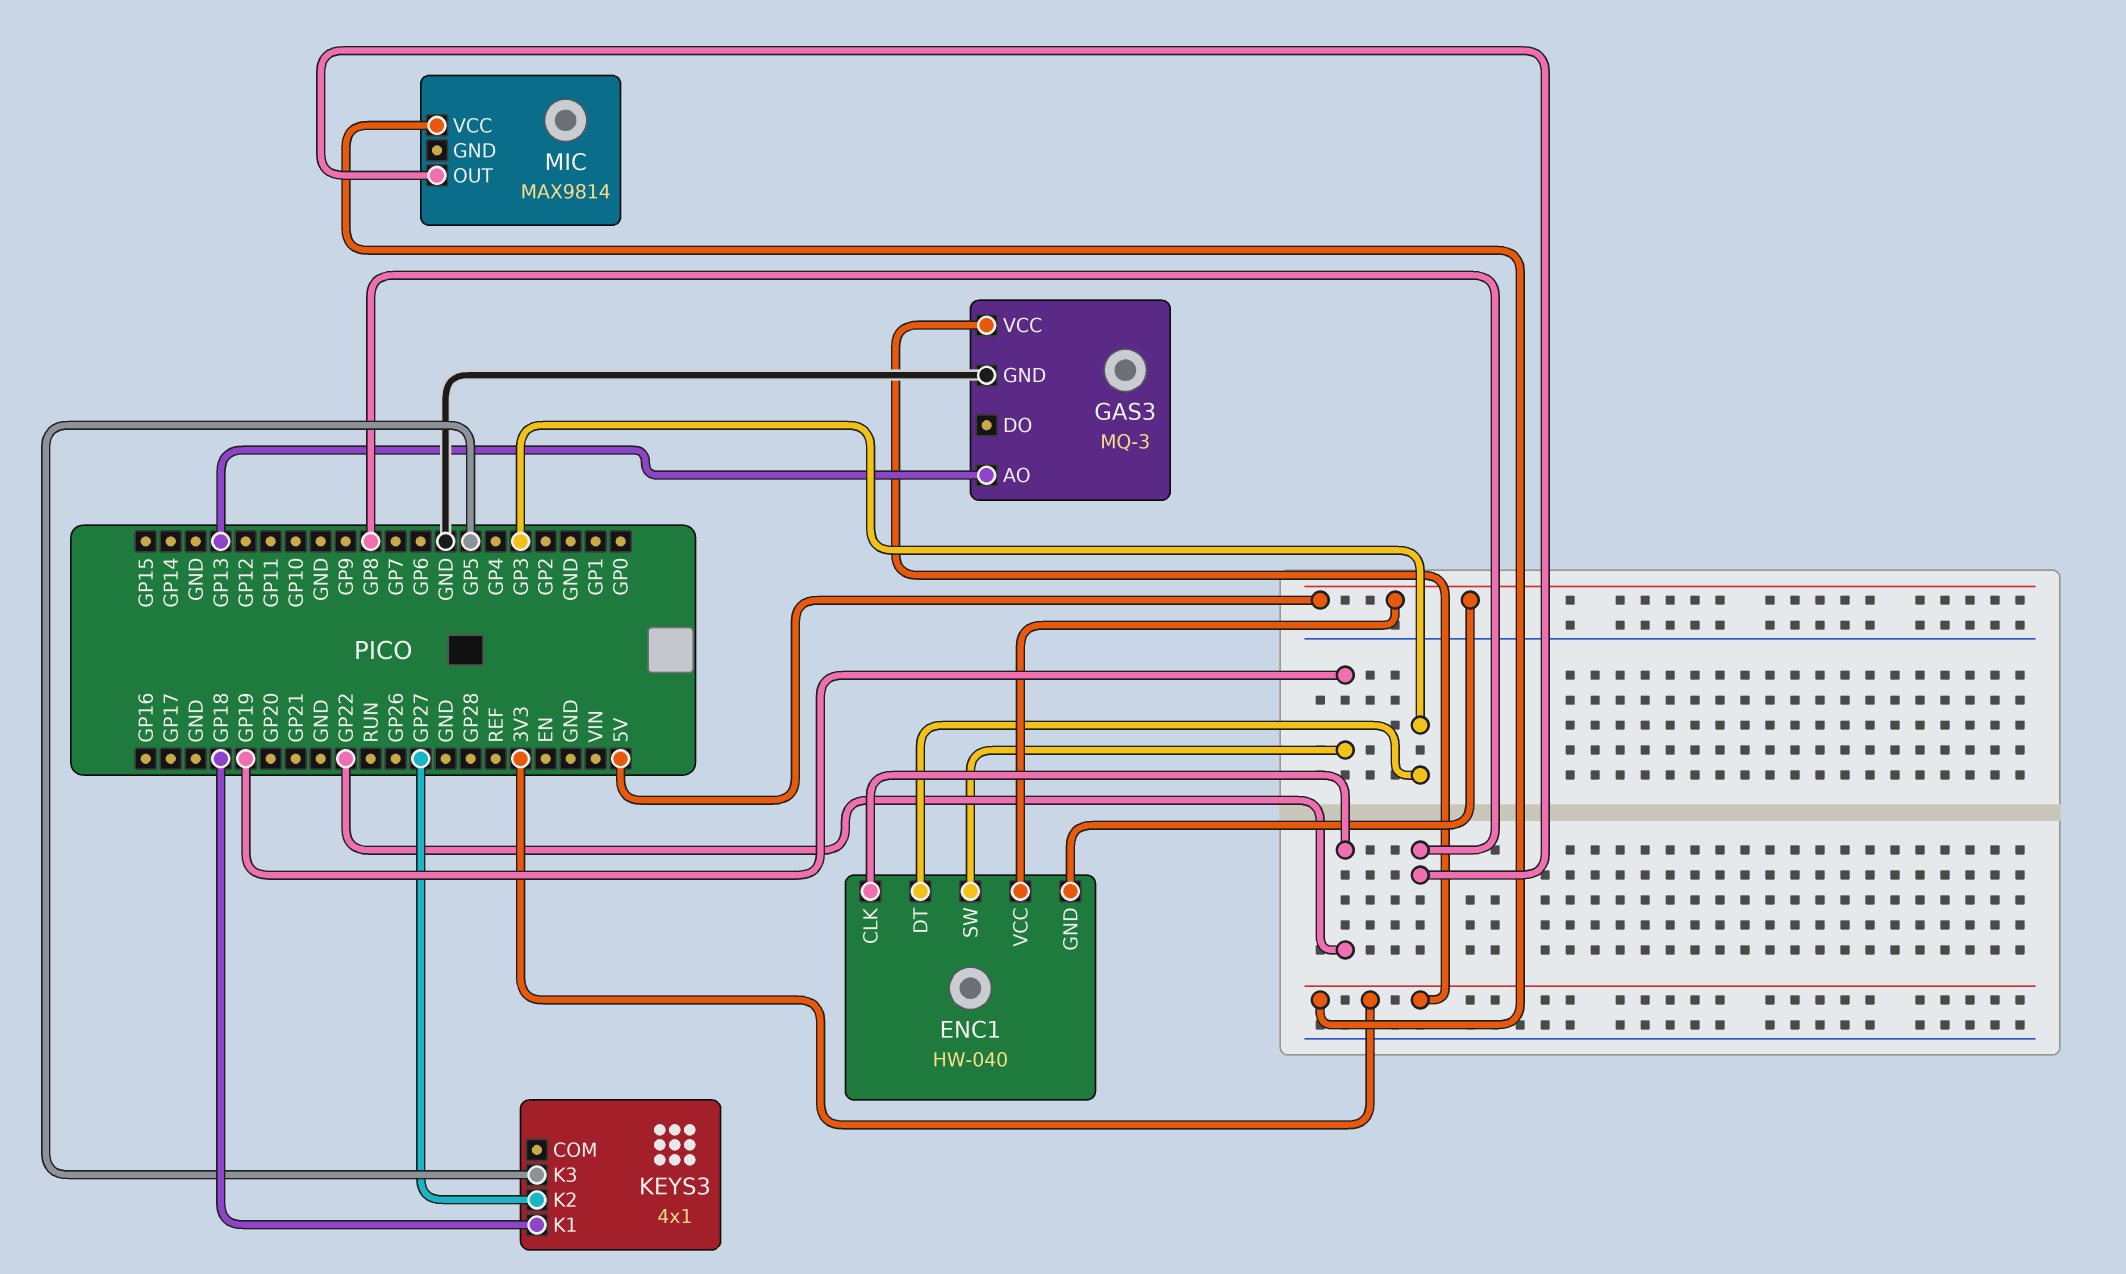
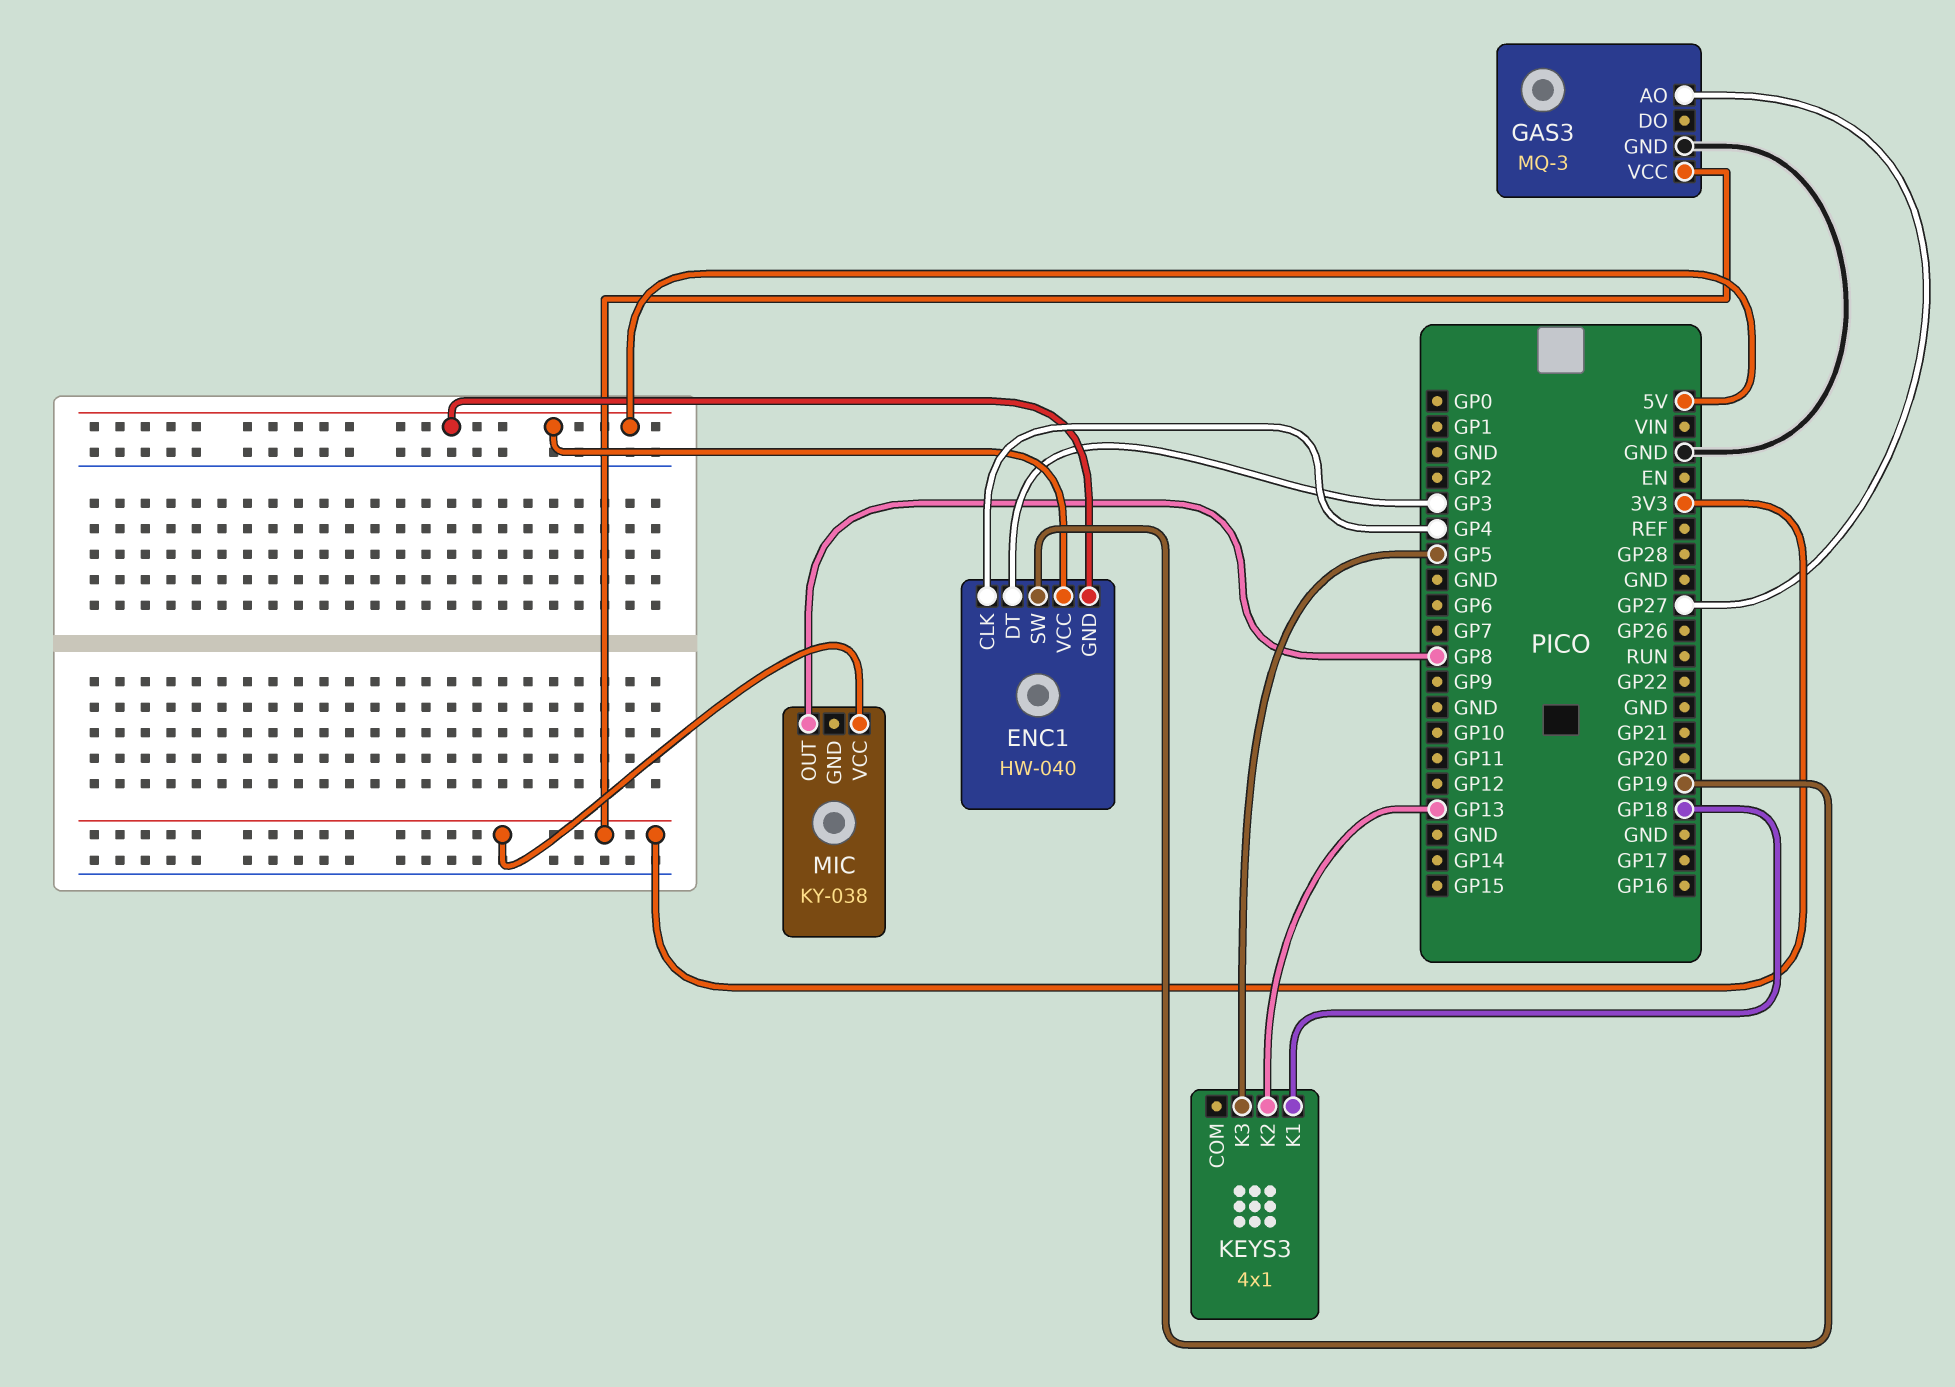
ENC1 pin CLK: GP22 -> GP4
GAS3 pin AO: GP13 -> GP27
KEYS3 pin K2: GP27 -> GP13
MIC: MAX9814 -> KY-038

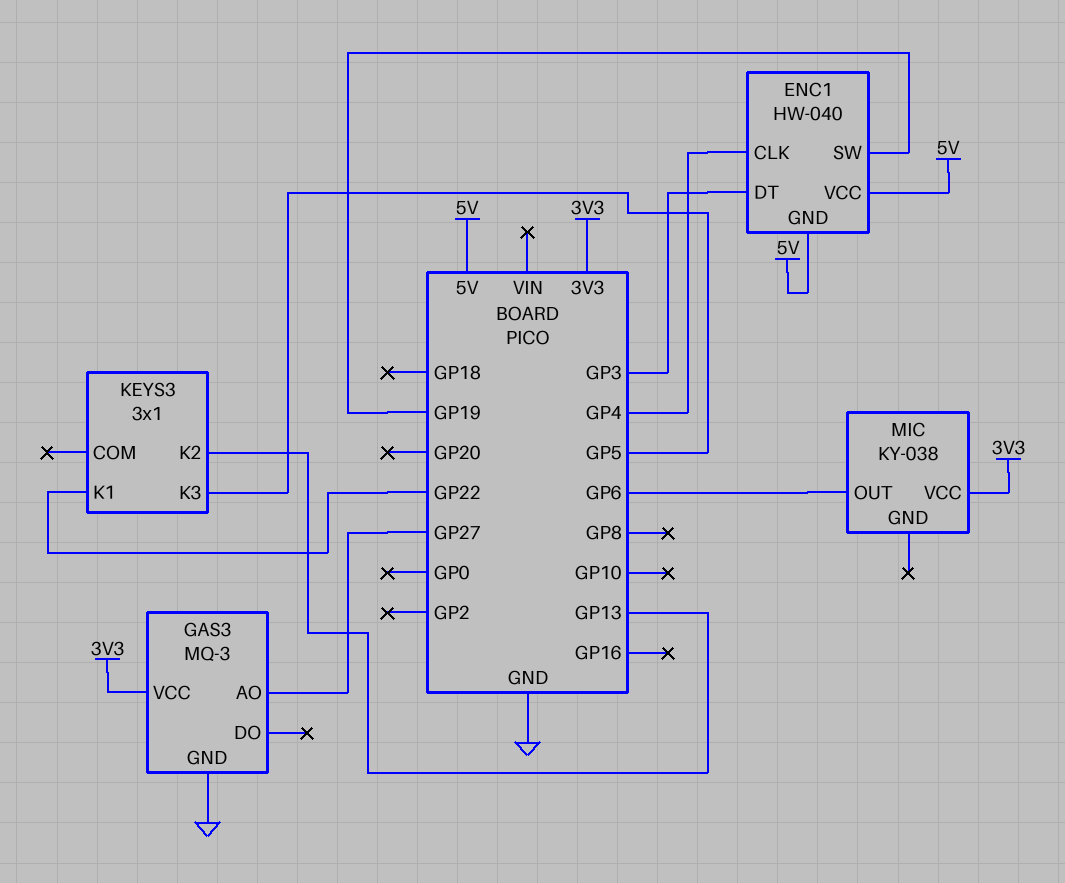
KEYS3: 4x1 -> 3x1
KEYS3 pin K1: GP18 -> GP22
MIC pin OUT: GP8 -> GP6

